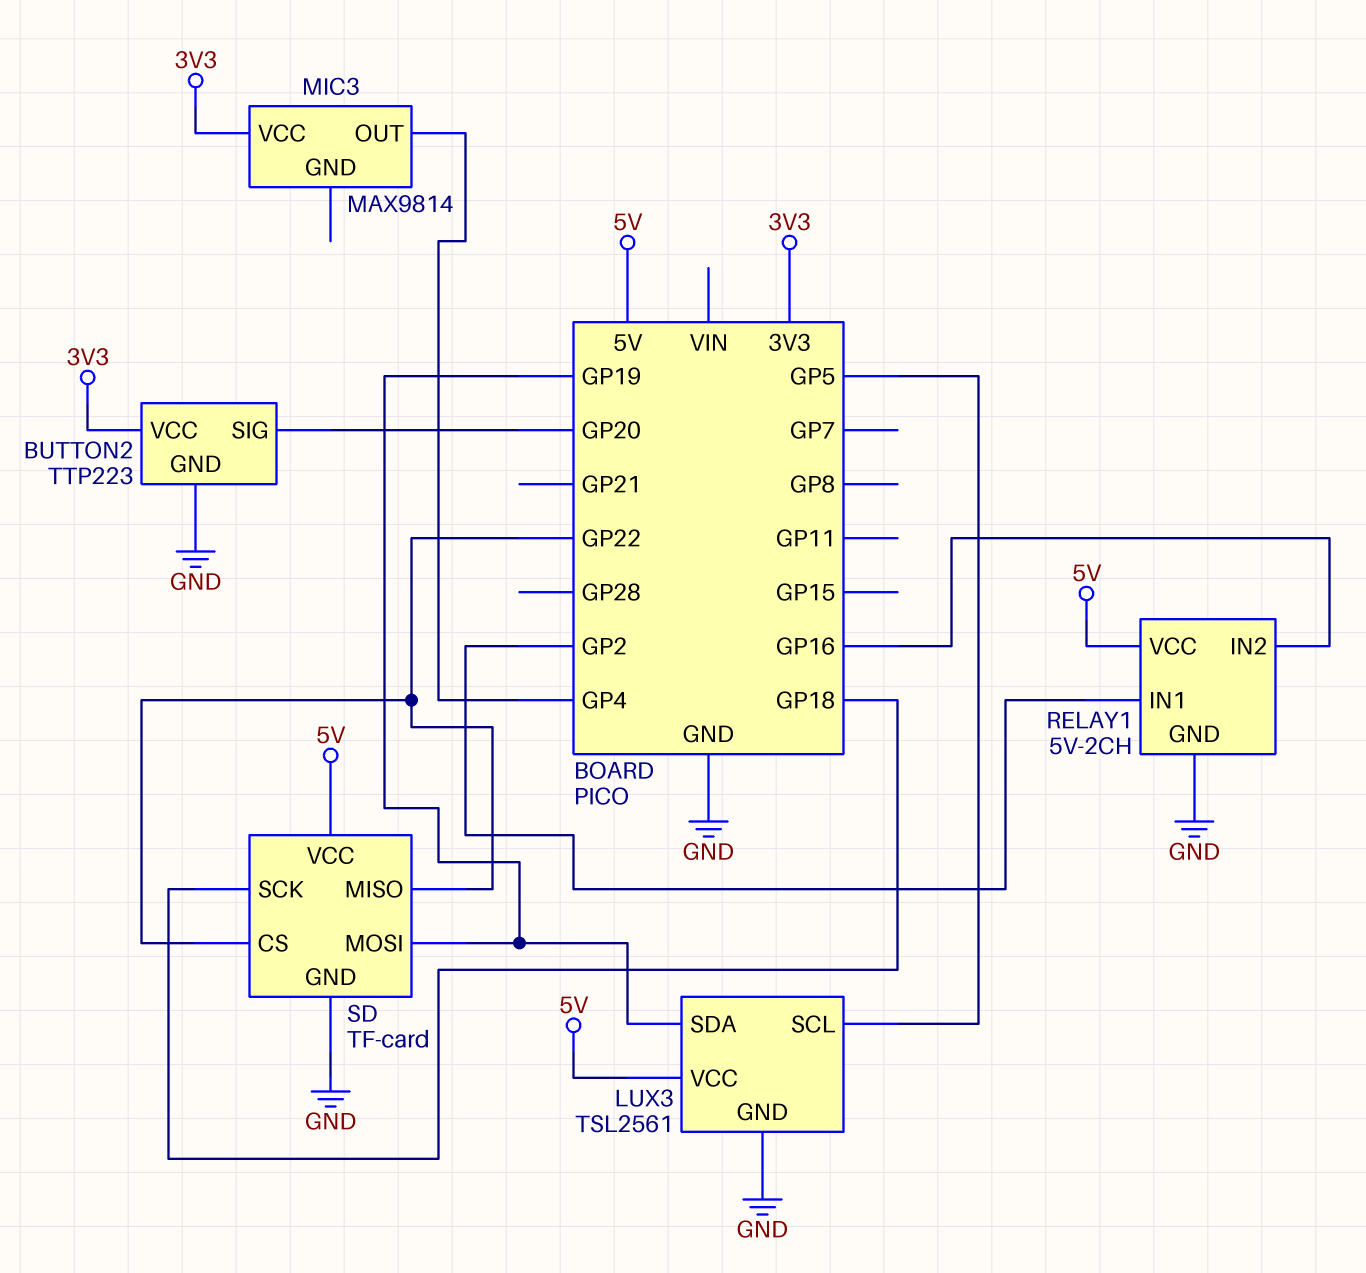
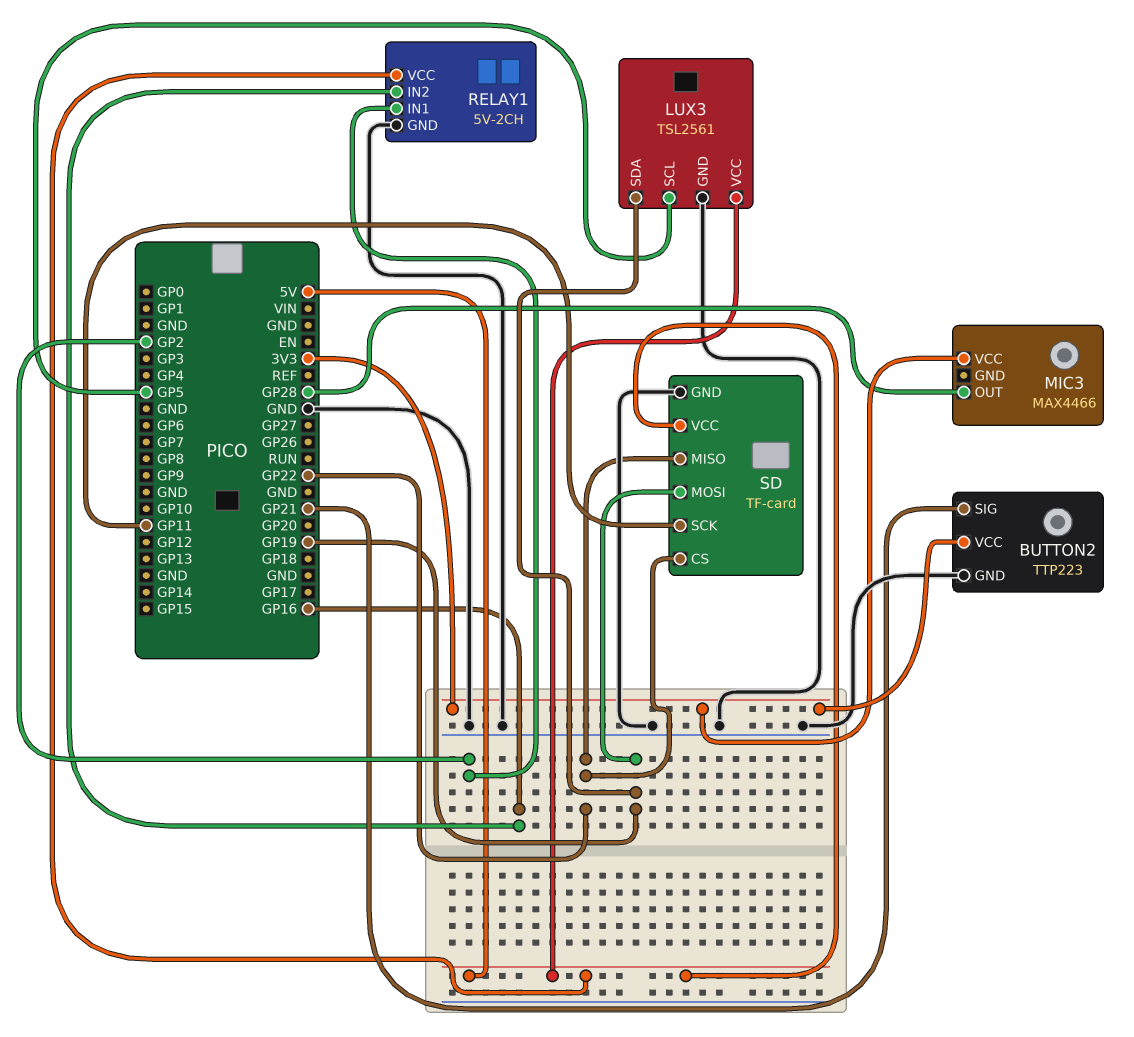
BUTTON2 pin SIG: GP20 -> GP21
MIC3: MAX9814 -> MAX4466
MIC3 pin OUT: GP4 -> GP28
SD pin SCK: GP18 -> GP11

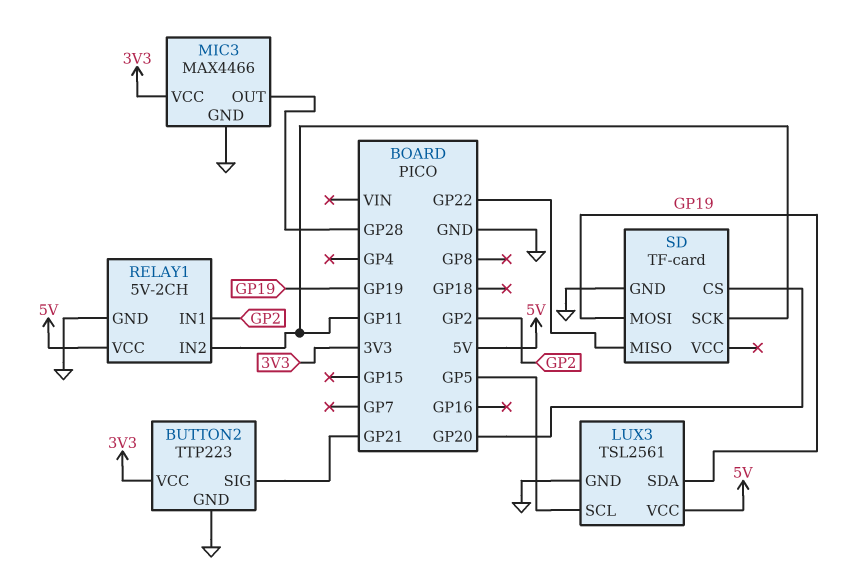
MIC3 pin GND: none -> GND
RELAY1 pin IN2: GP16 -> GP11
SD pin CS: GP22 -> GP20
SD pin VCC: 5V -> none

